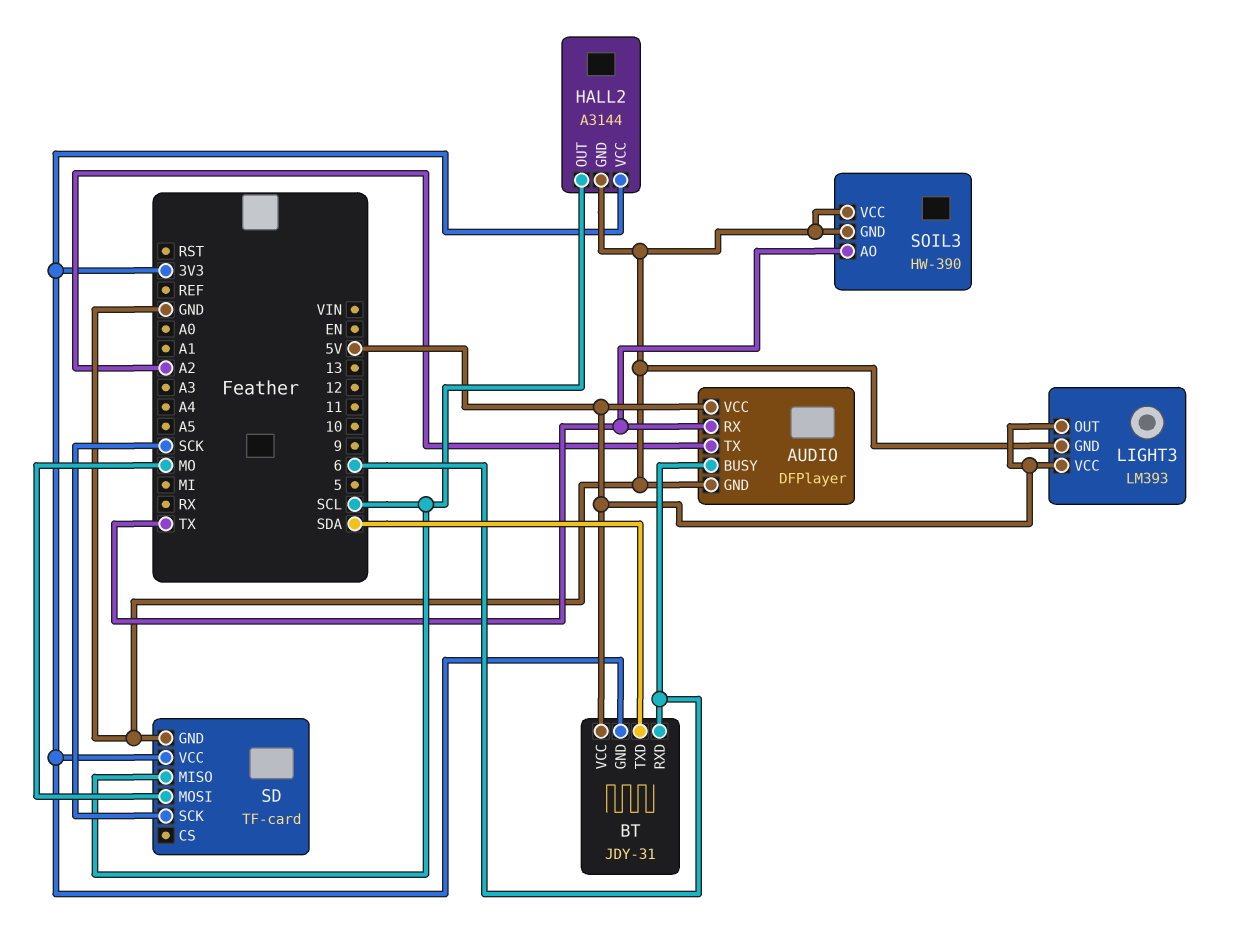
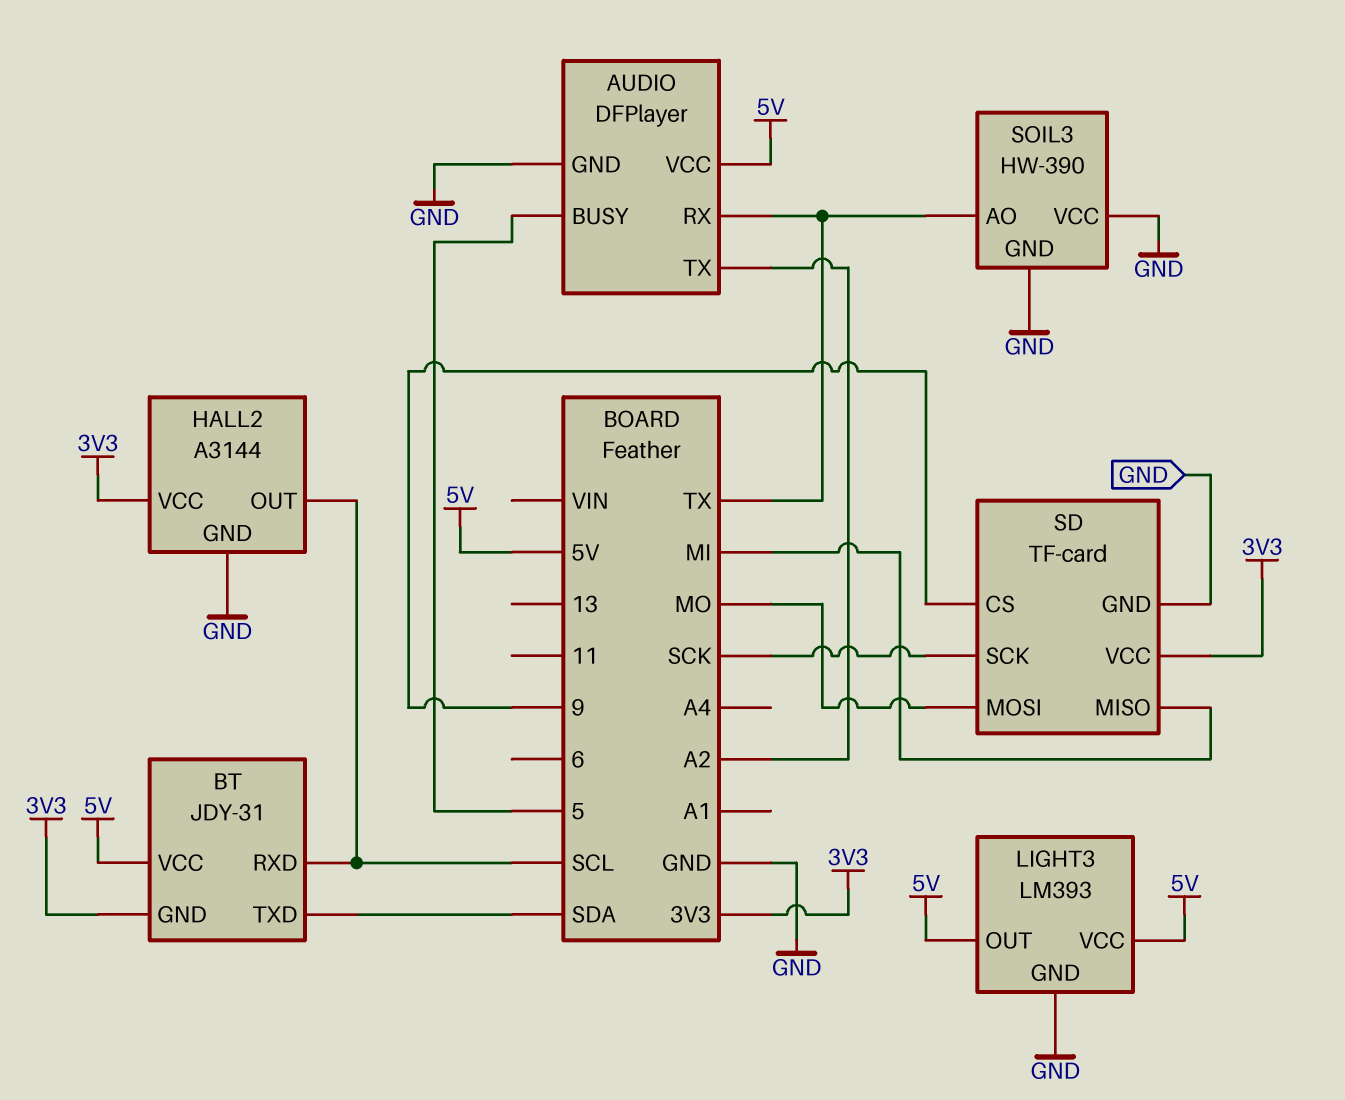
AUDIO pin BUSY: 6 -> 5
BT pin RXD: 6 -> SCL
SD pin CS: none -> 9
SD pin MISO: SCL -> MI

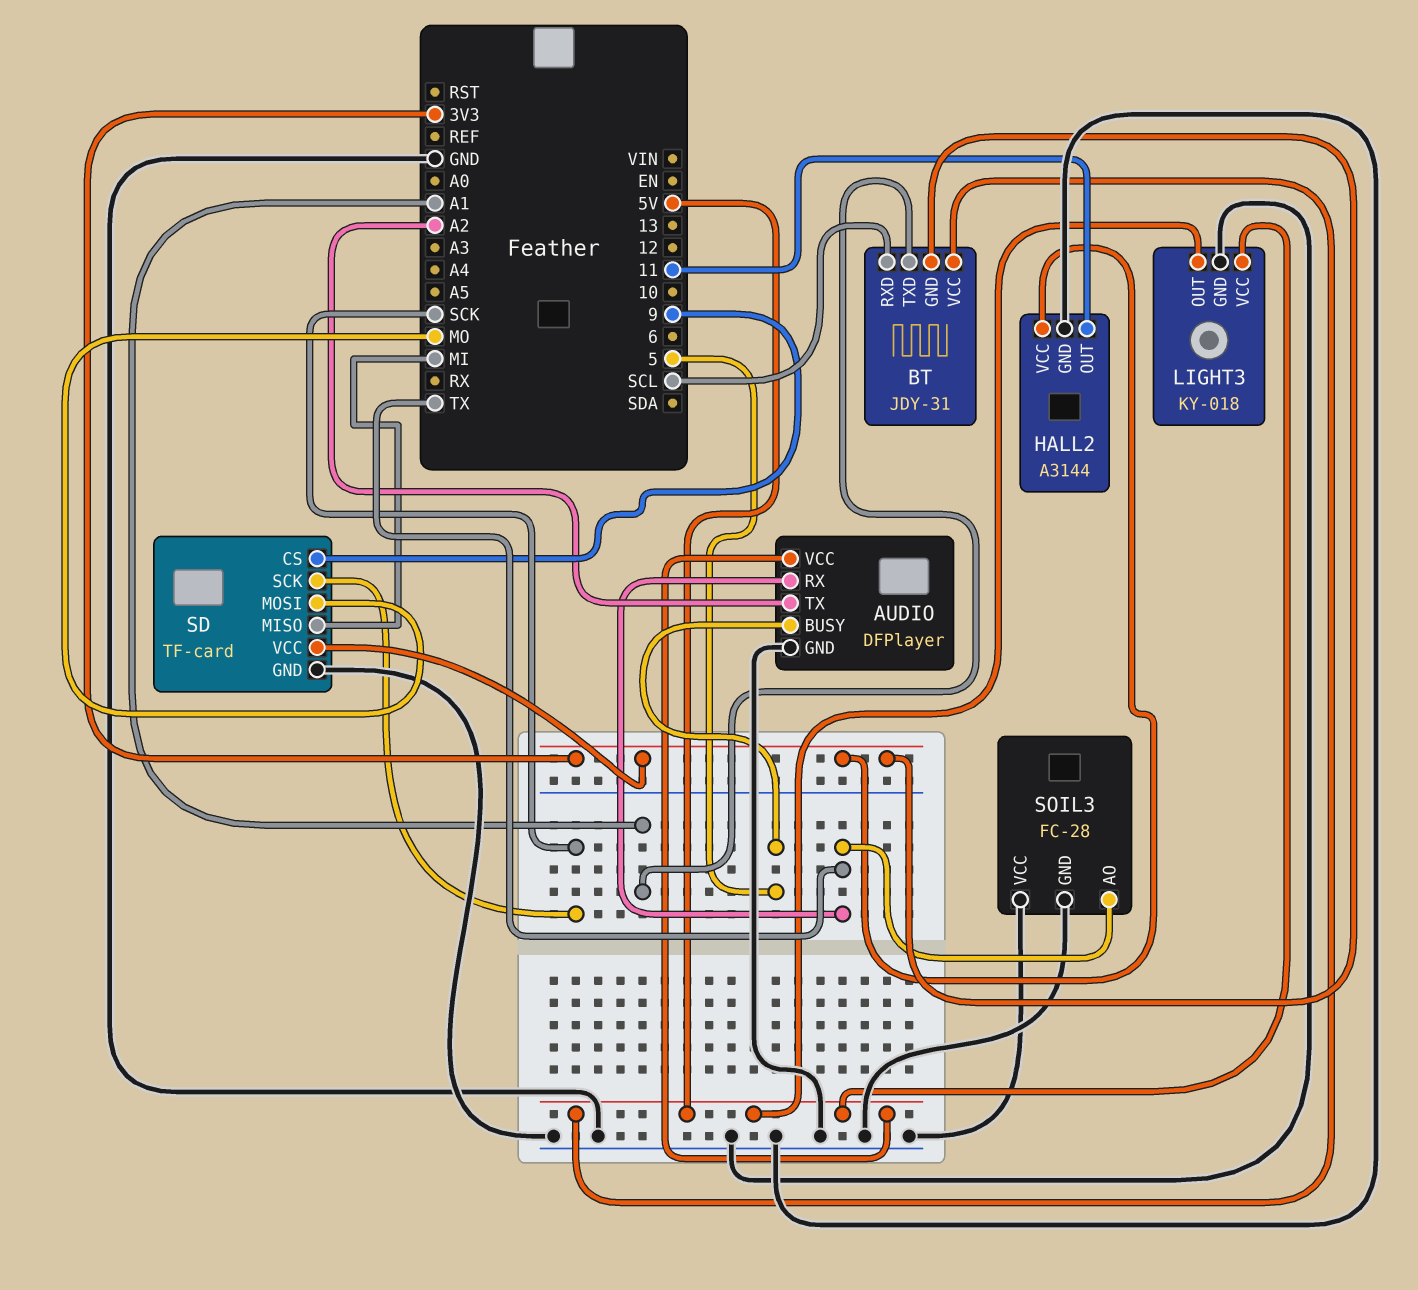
BT pin TXD: SDA -> A1
HALL2 pin OUT: SCL -> 11
LIGHT3: LM393 -> KY-018
SOIL3: HW-390 -> FC-28

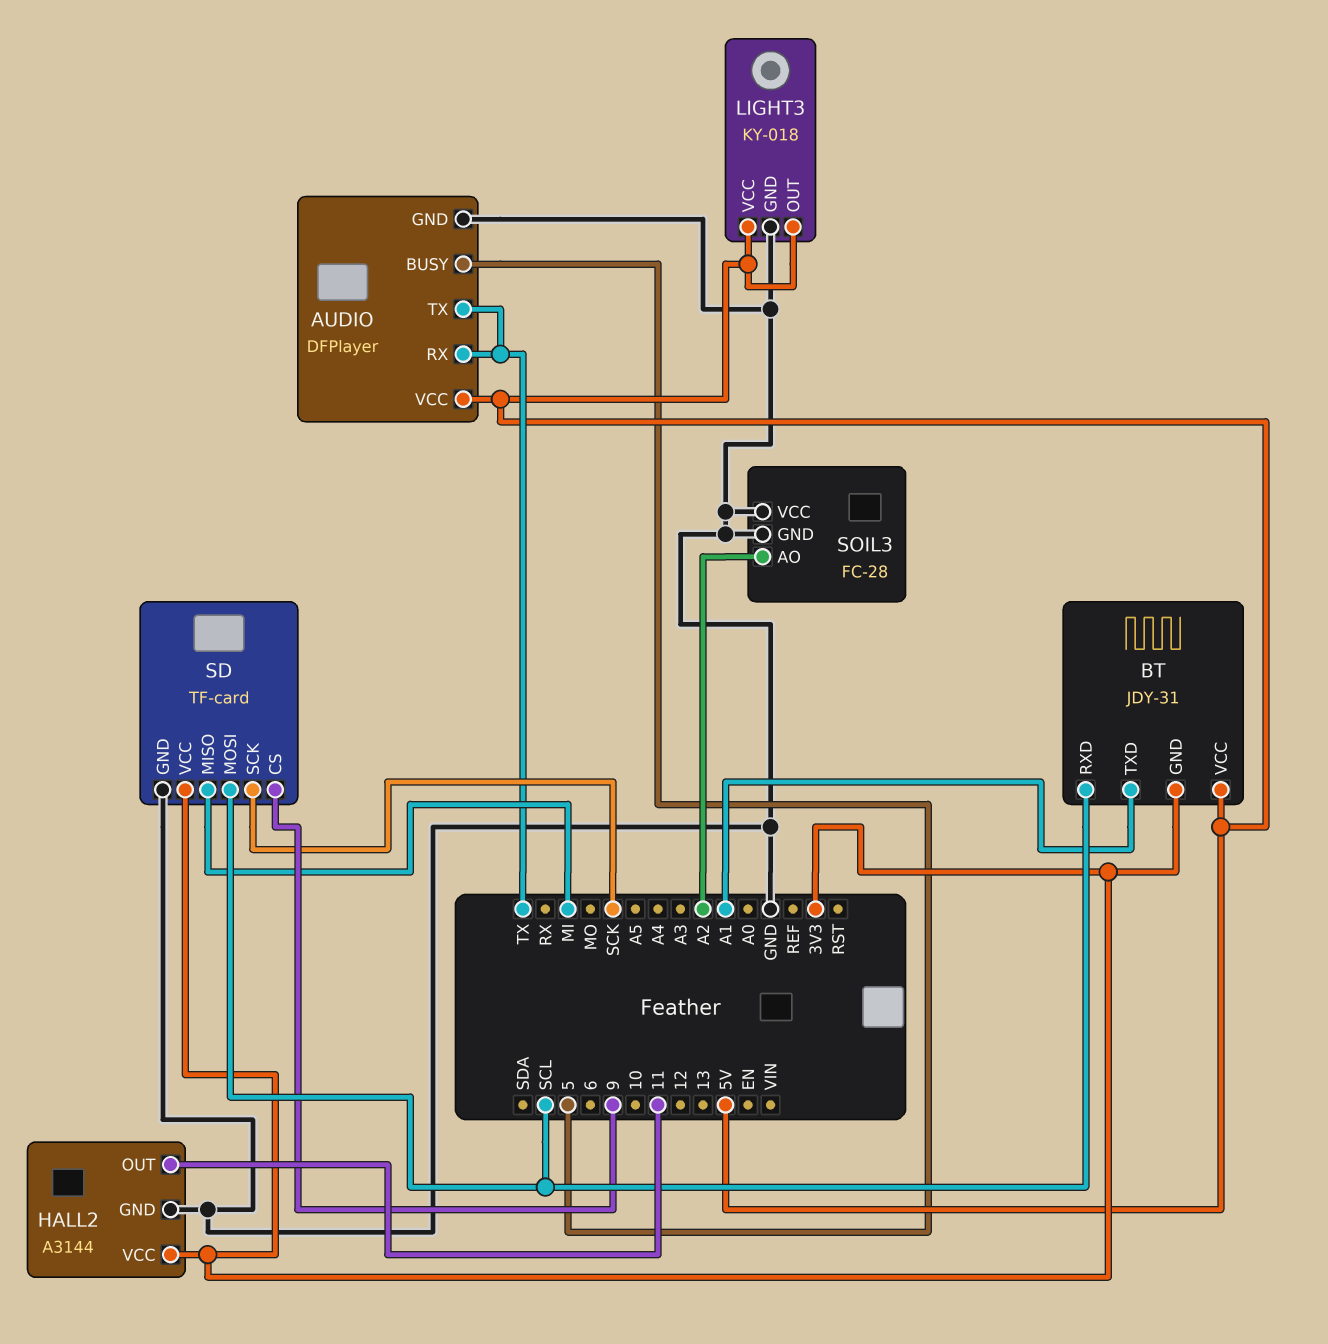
AUDIO pin TX: A2 -> TX
SD pin MOSI: MO -> SCL
SOIL3 pin AO: TX -> A2

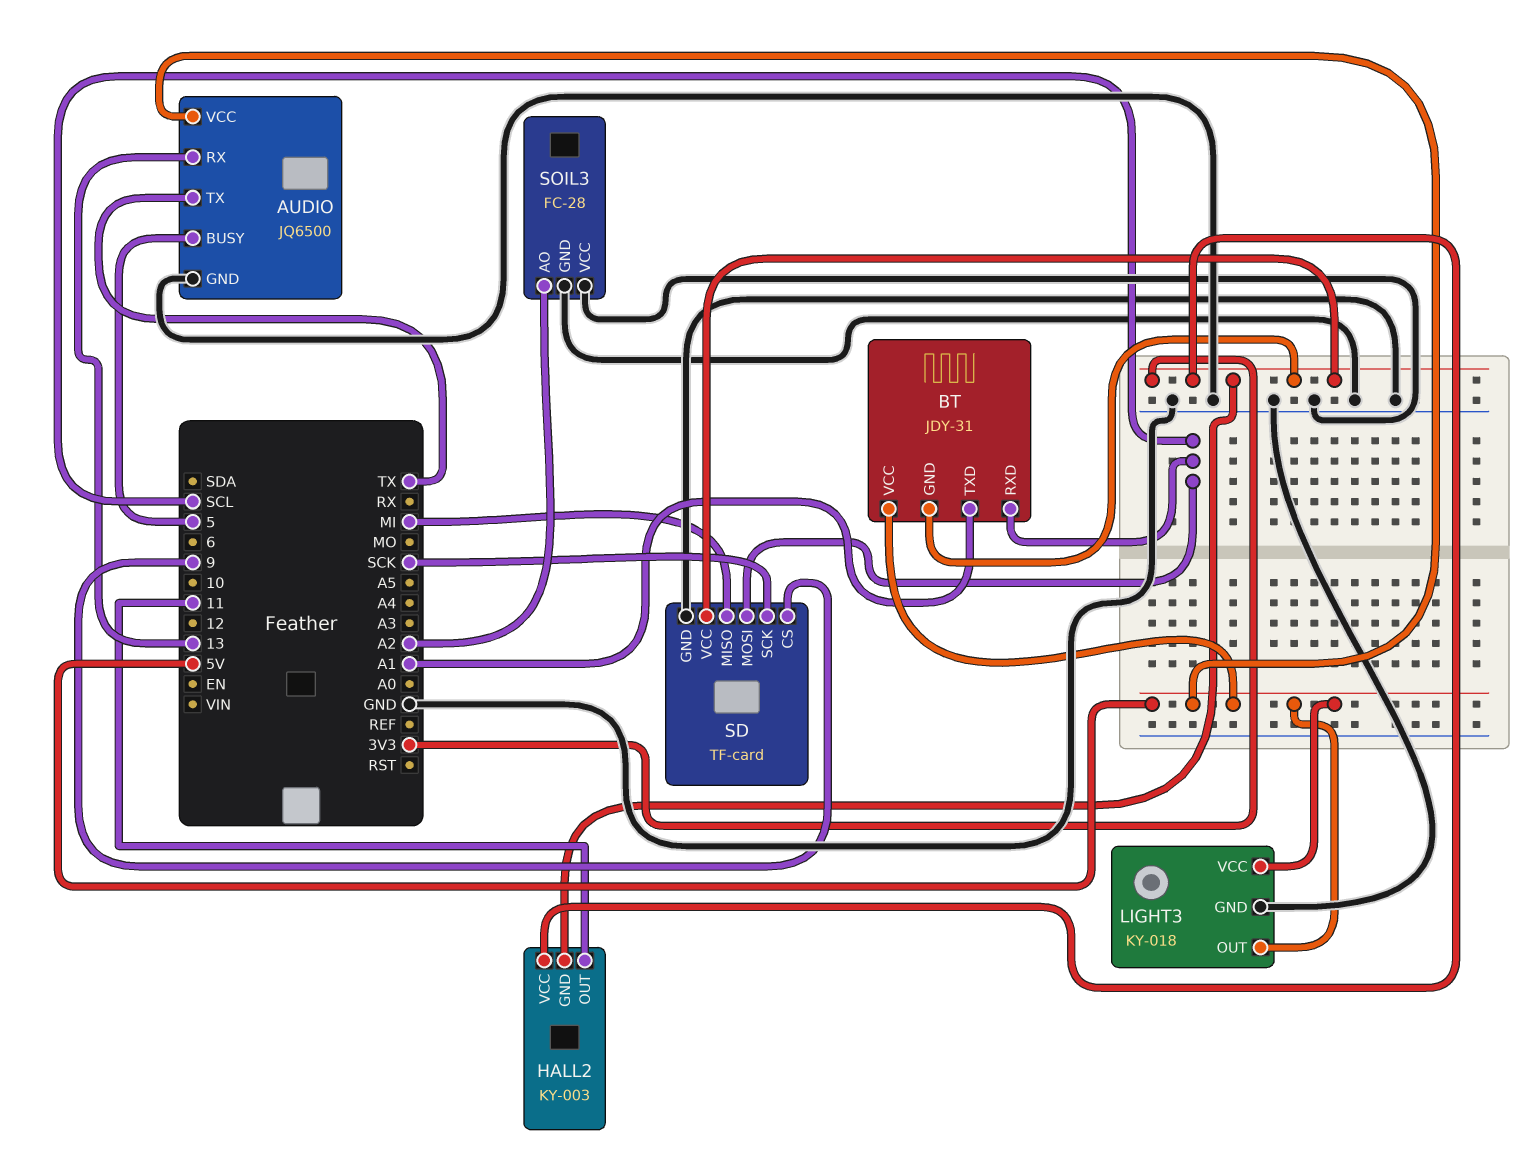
AUDIO: DFPlayer -> JQ6500
AUDIO pin RX: TX -> 13
HALL2: A3144 -> KY-003
HALL2 pin GND: GND -> 3V3

